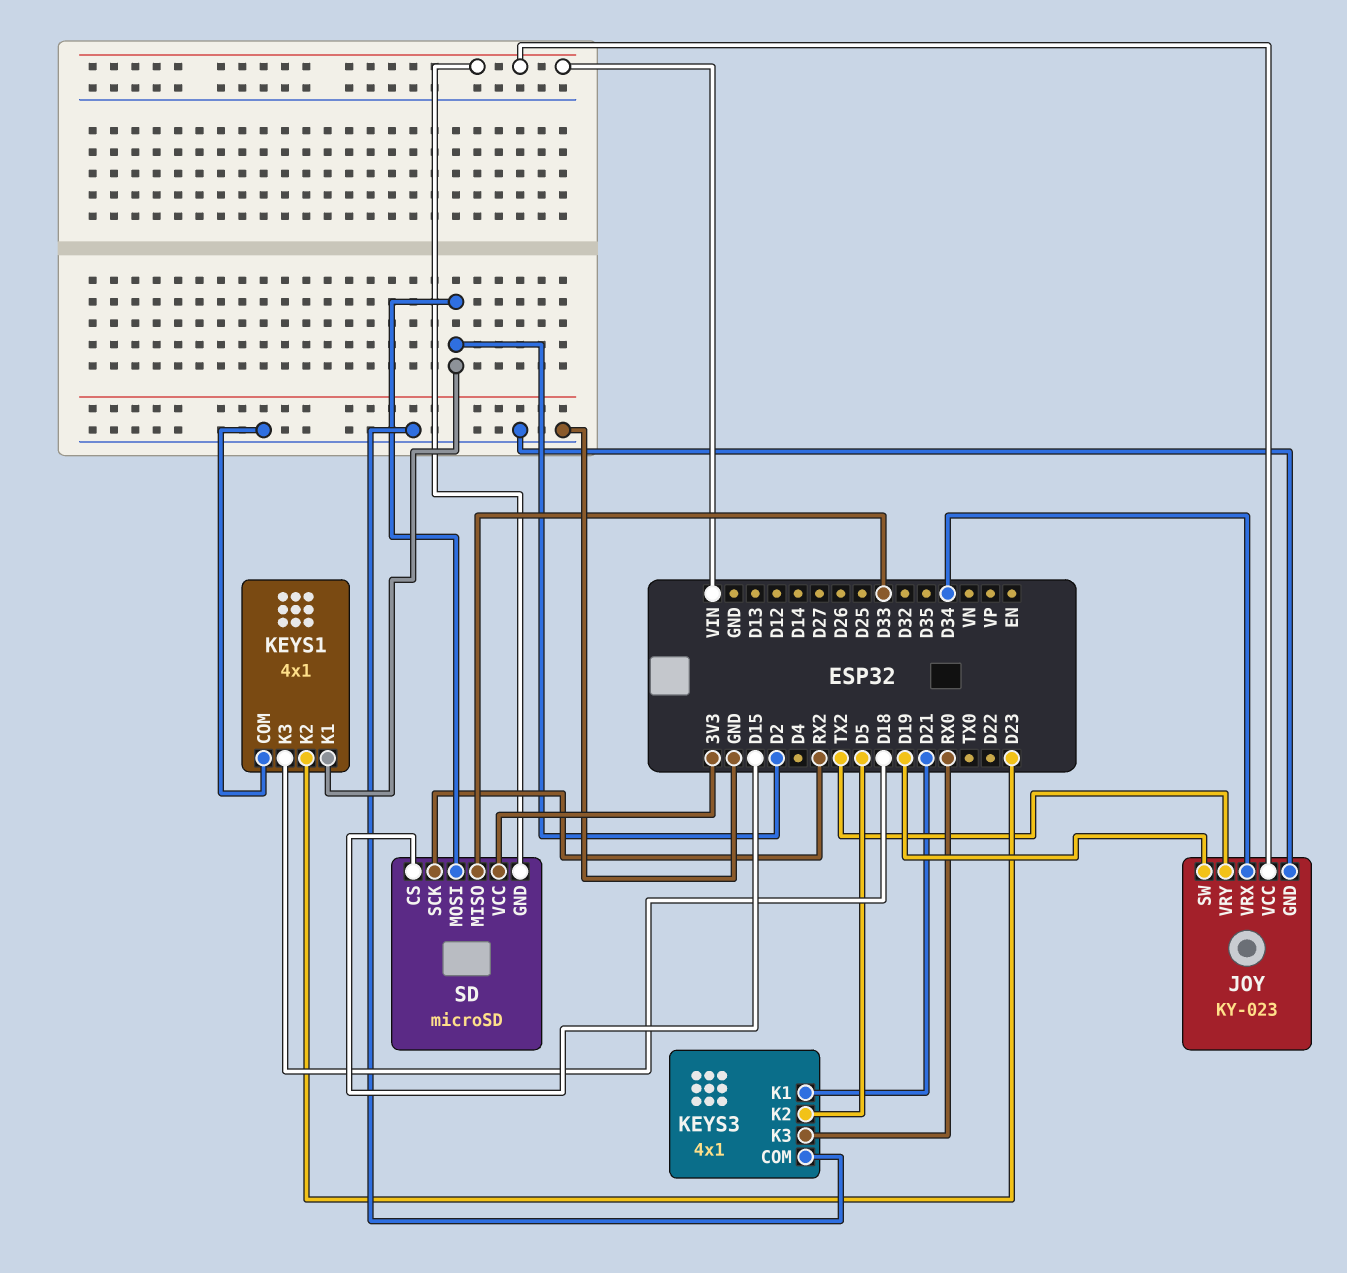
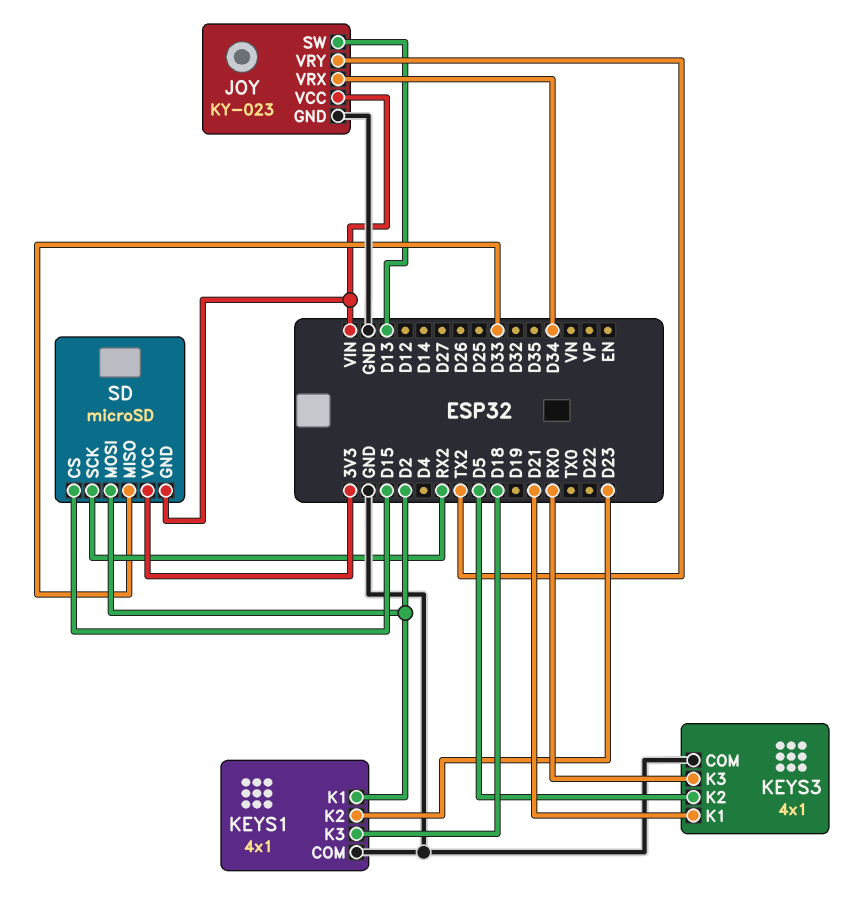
JOY pin SW: D19 -> D13

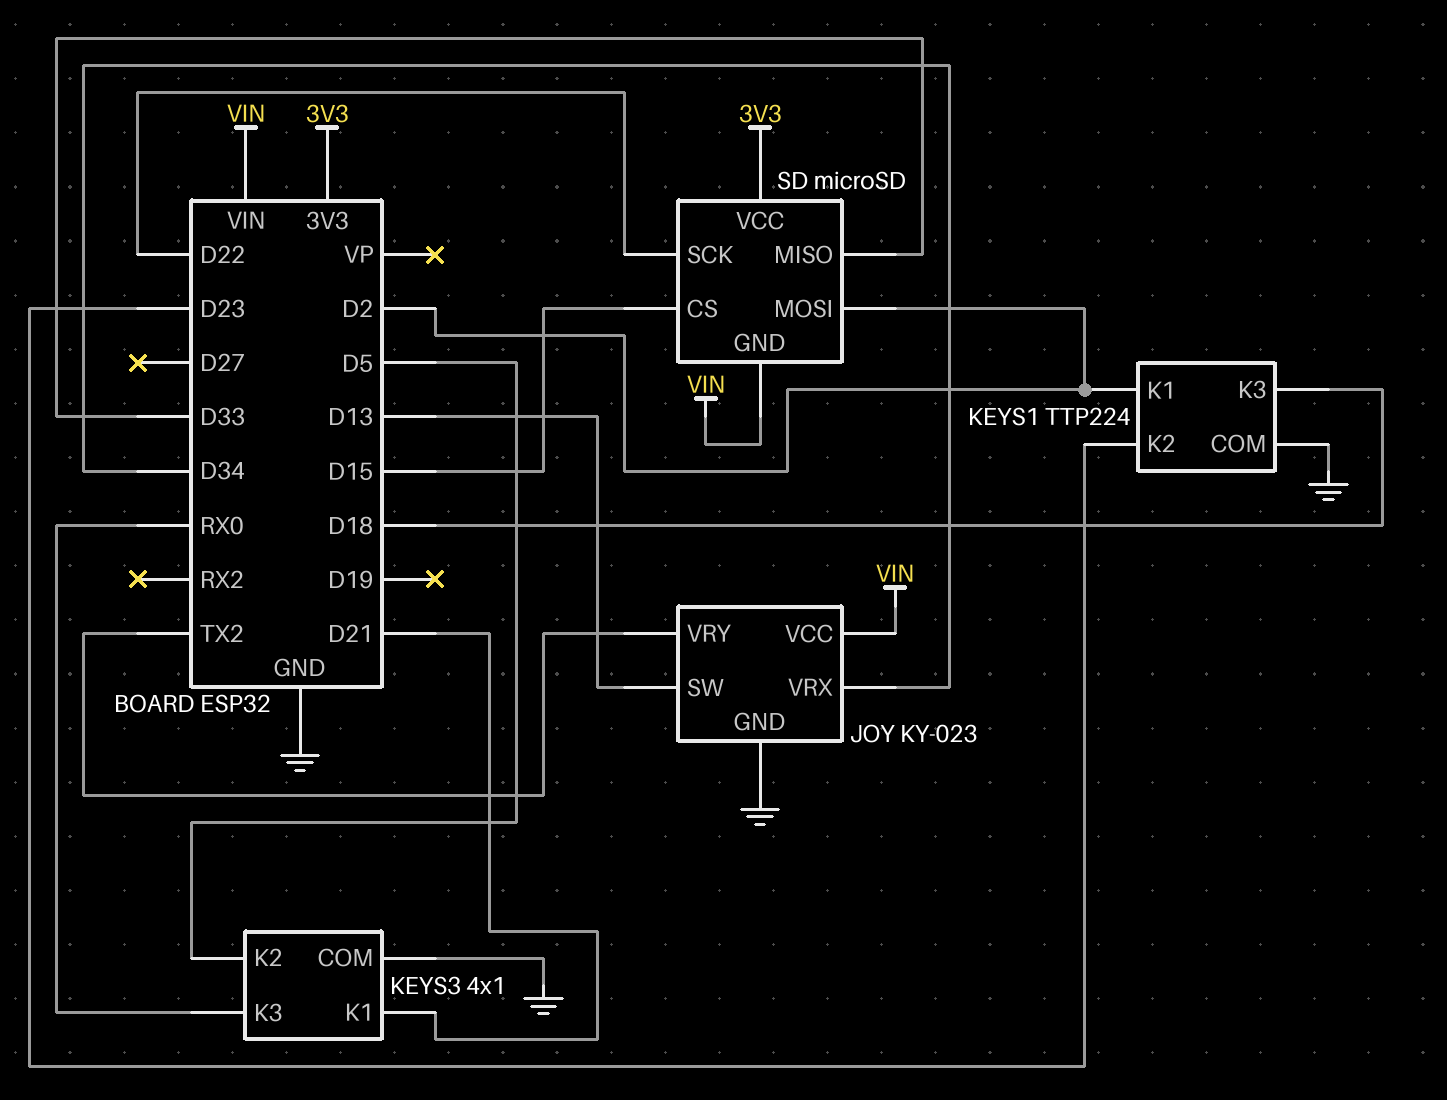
KEYS1: 4x1 -> TTP224
SD pin SCK: RX2 -> D22

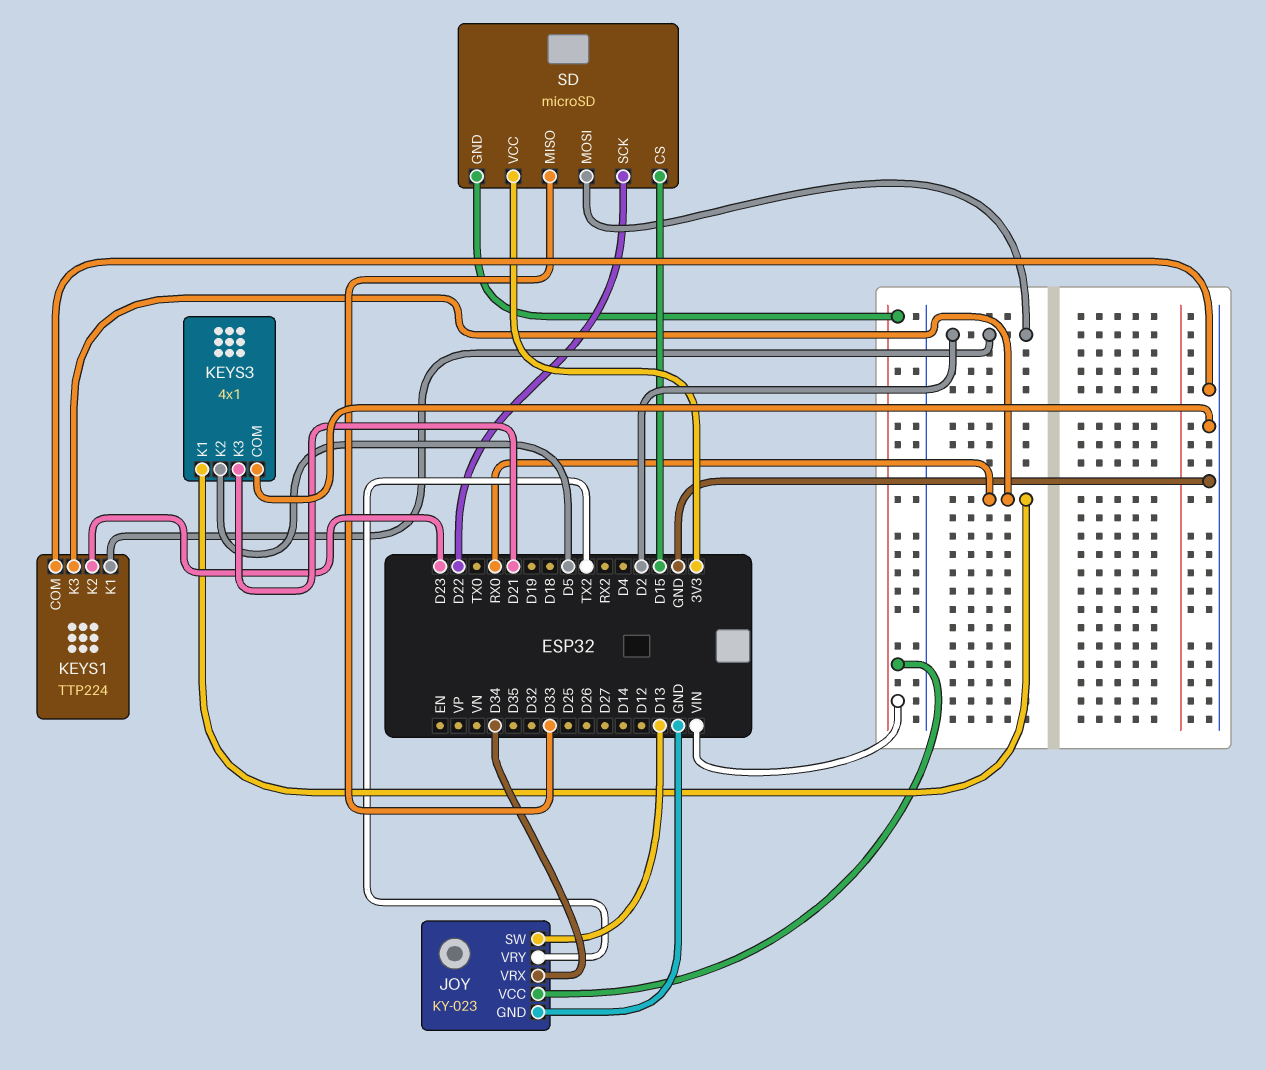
KEYS1 pin K3: D18 -> RX0
KEYS3 pin K1: D21 -> RX0
KEYS3 pin K3: RX0 -> D21

